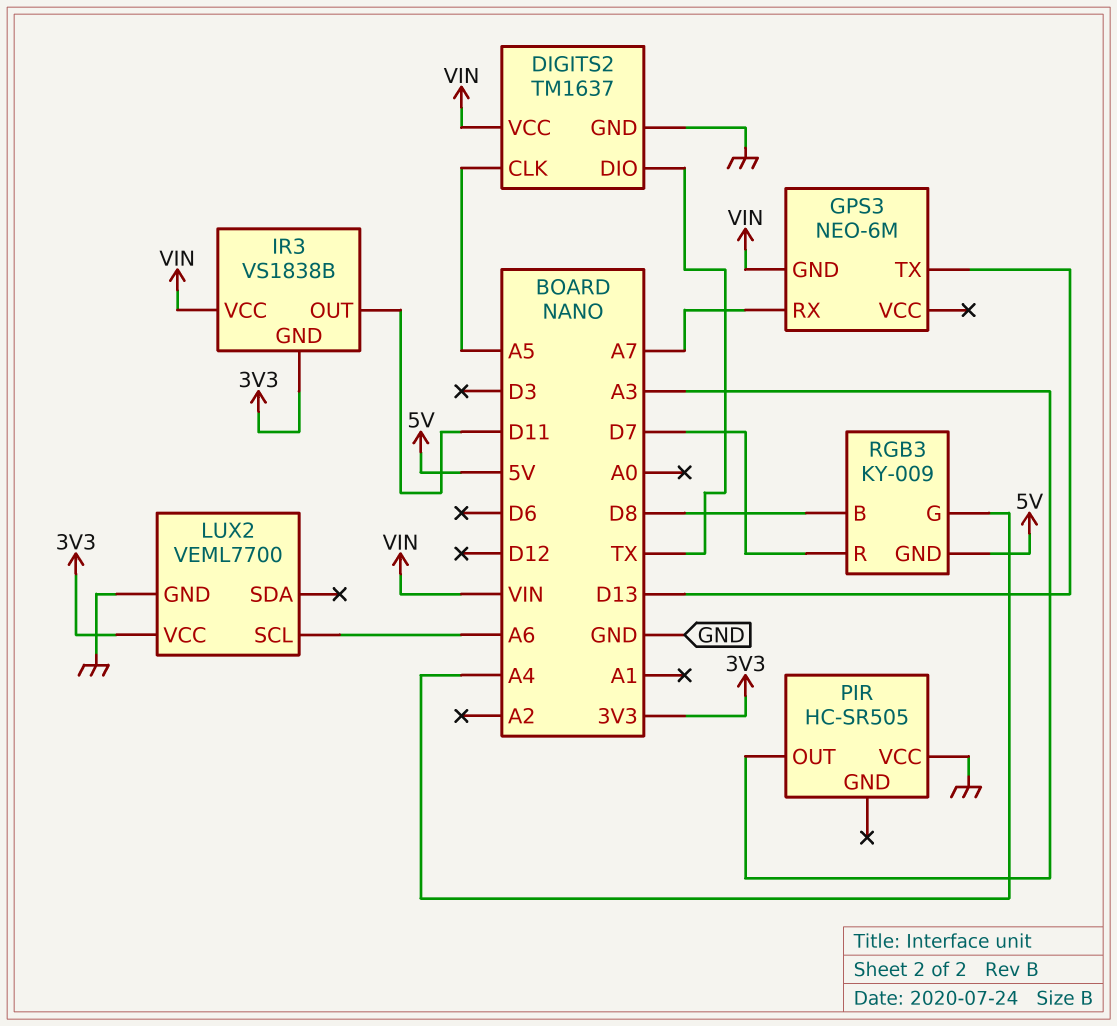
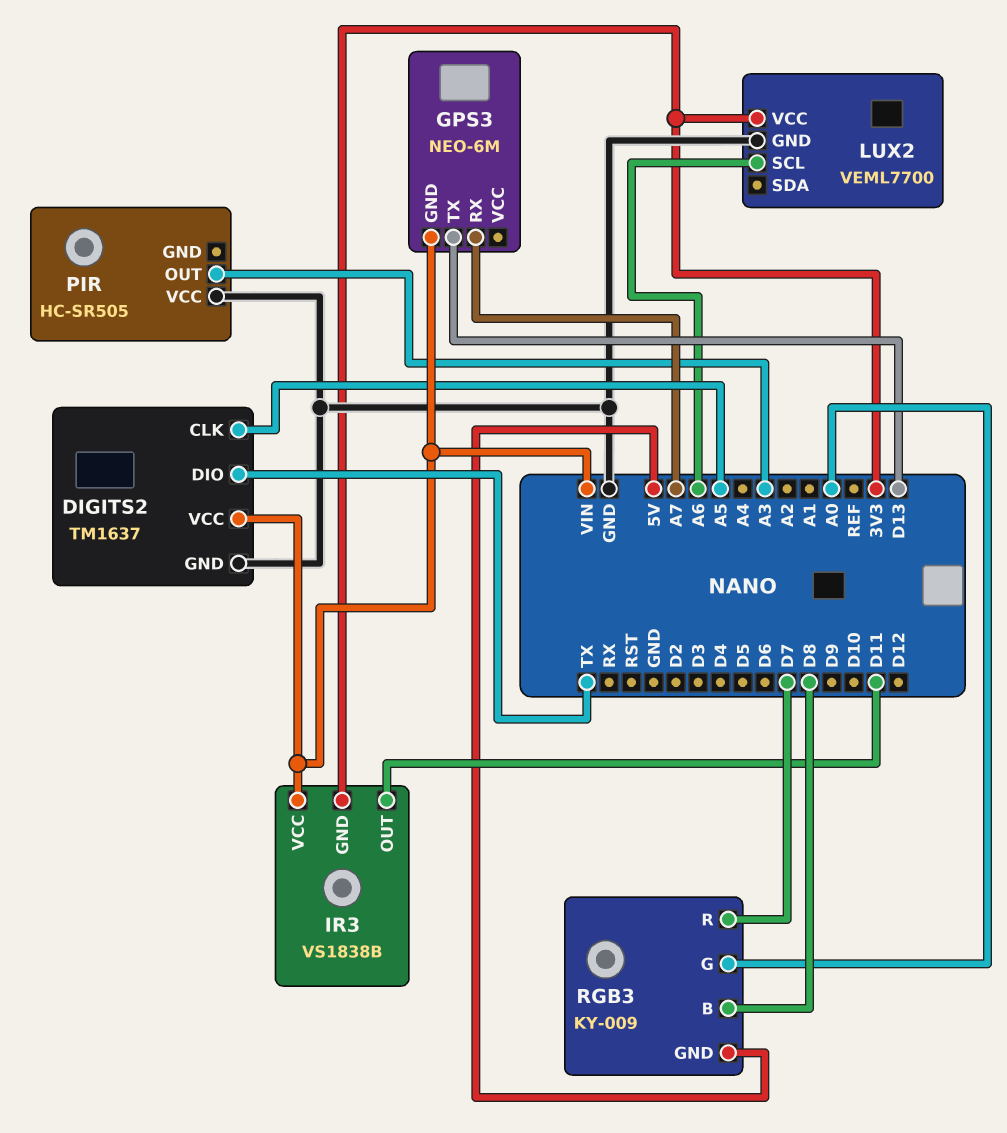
RGB3 pin G: A4 -> A0

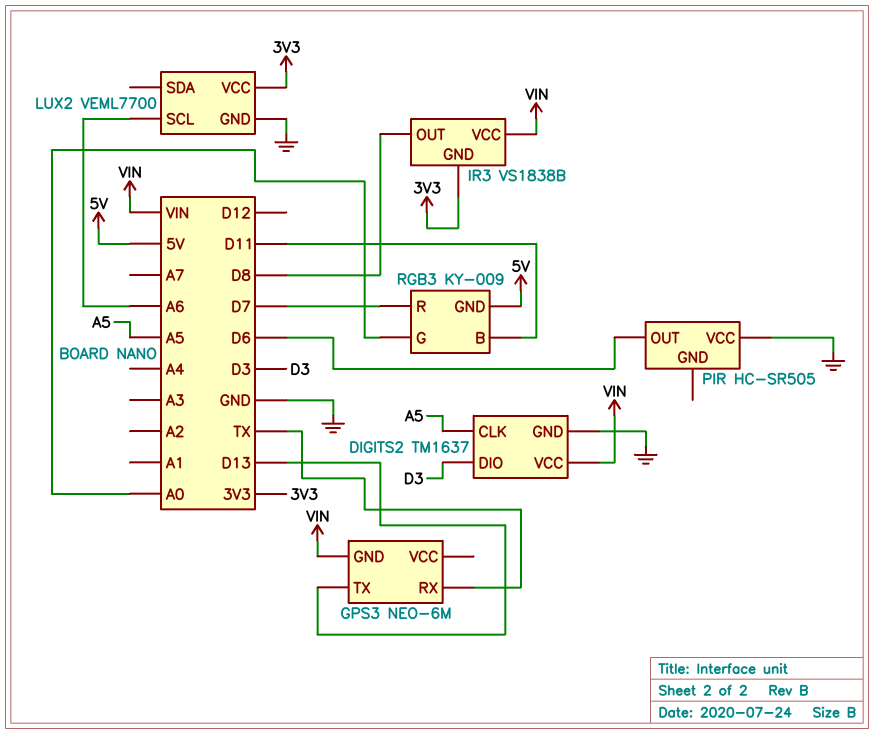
DIGITS2 pin DIO: TX -> D3
GPS3 pin RX: A7 -> TX
IR3 pin OUT: D11 -> D8
PIR pin OUT: A3 -> D6
RGB3 pin B: D8 -> D11

